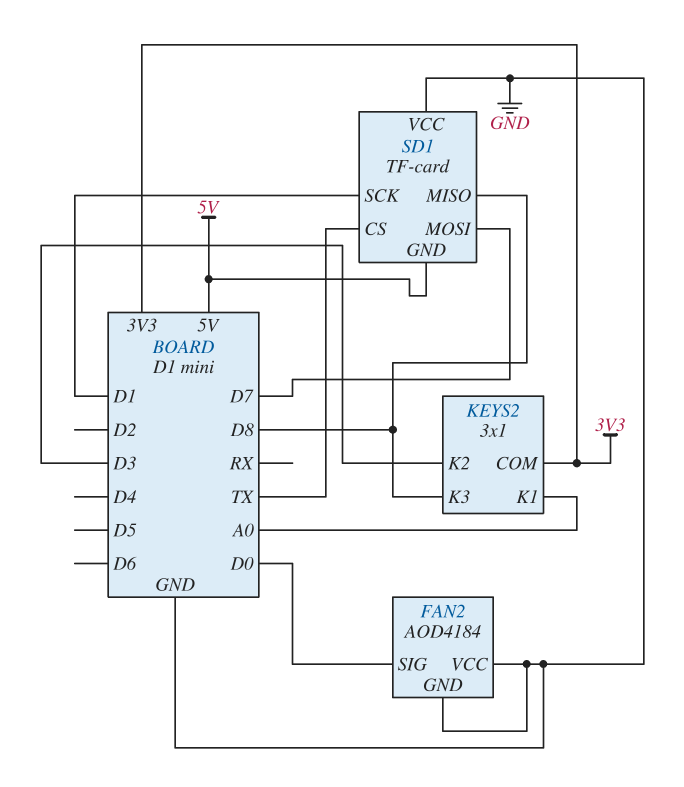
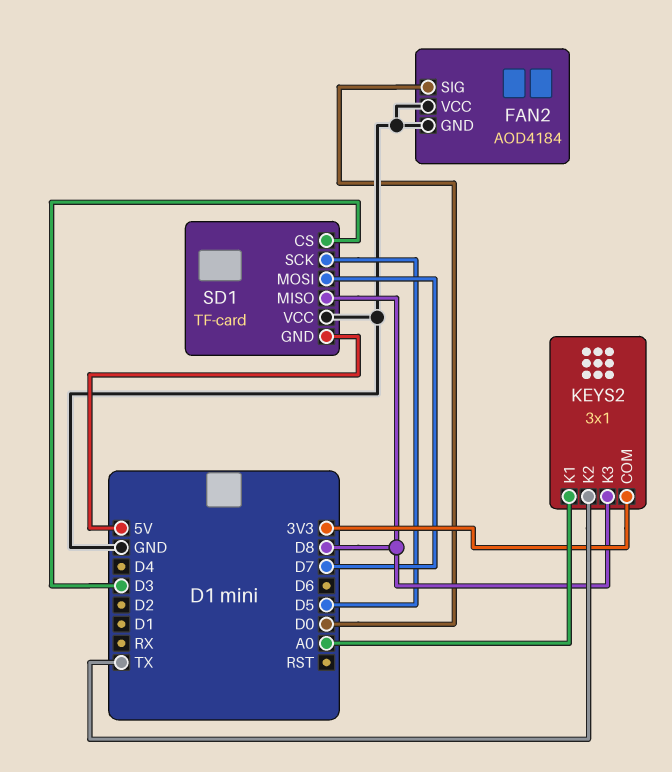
KEYS2 pin K2: D3 -> TX
SD1 pin CS: TX -> D3
SD1 pin SCK: D1 -> D5

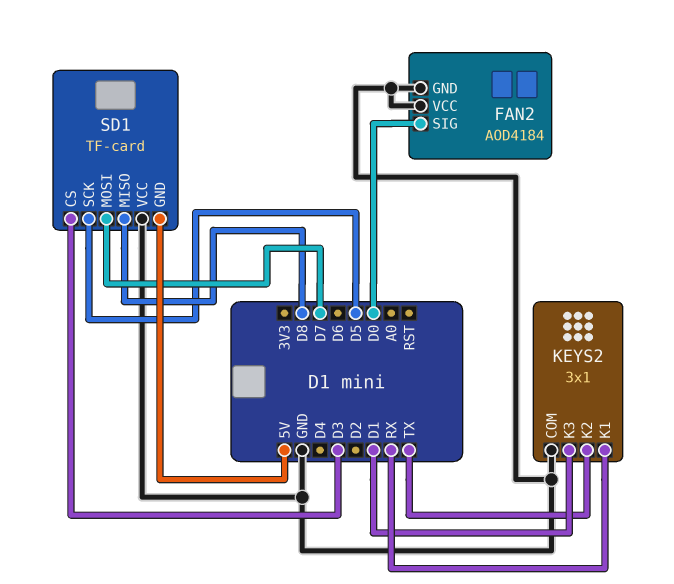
KEYS2 pin COM: 3V3 -> GND
KEYS2 pin K1: A0 -> RX
KEYS2 pin K3: D8 -> D1

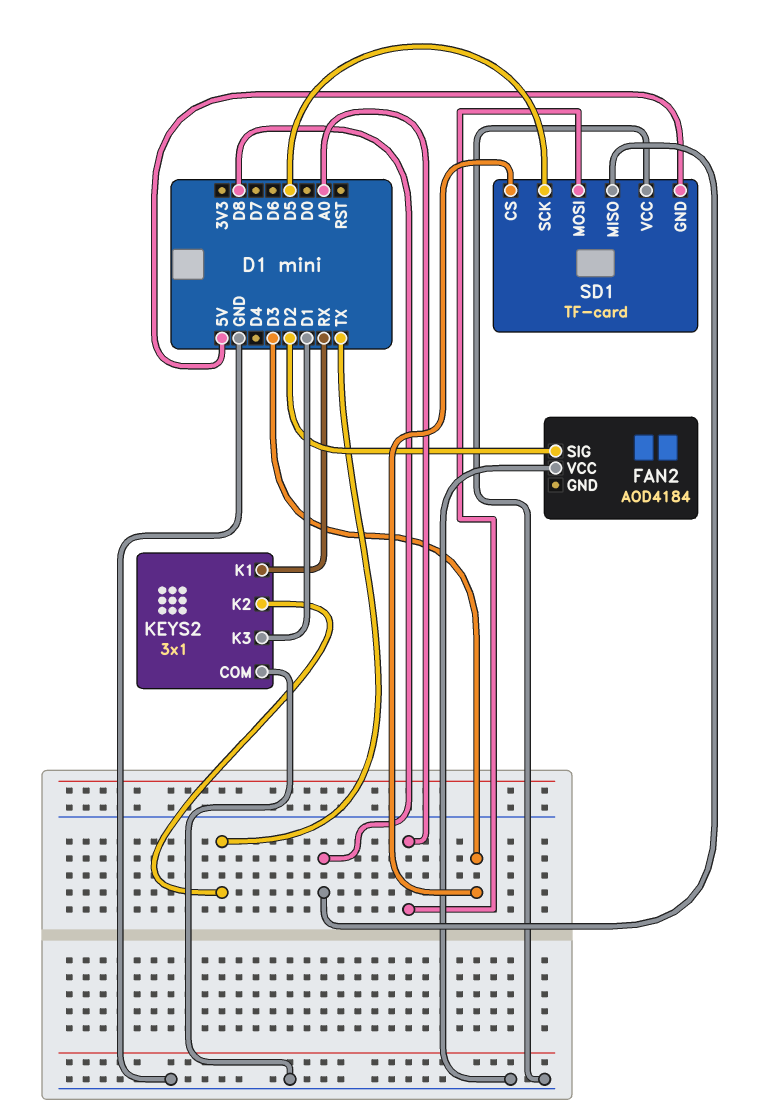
FAN2 pin GND: GND -> none
FAN2 pin SIG: D0 -> D2
SD1 pin MOSI: D7 -> A0

